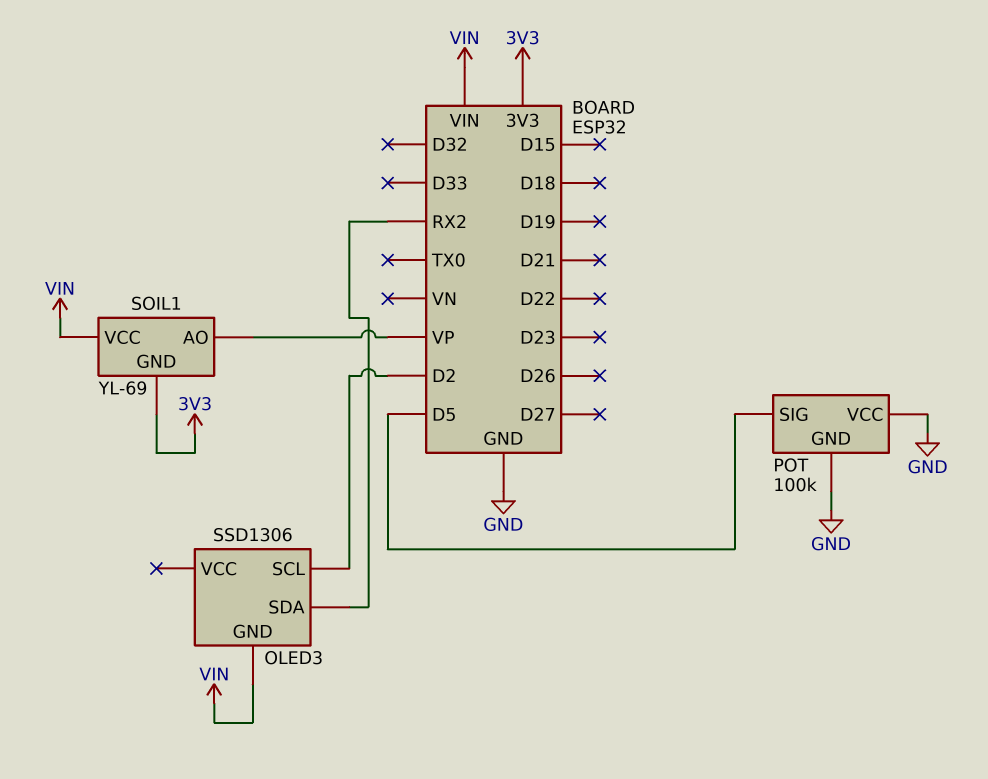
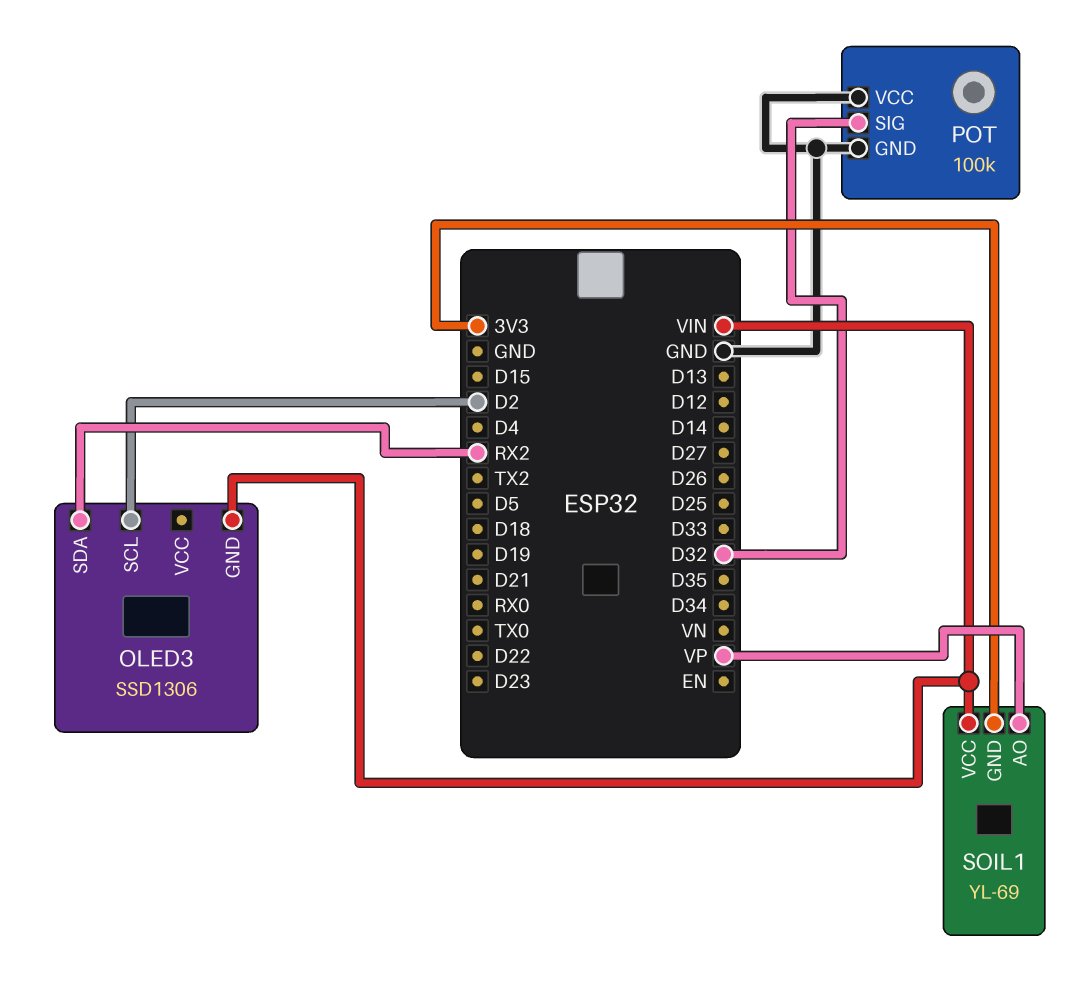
POT pin SIG: D5 -> D32

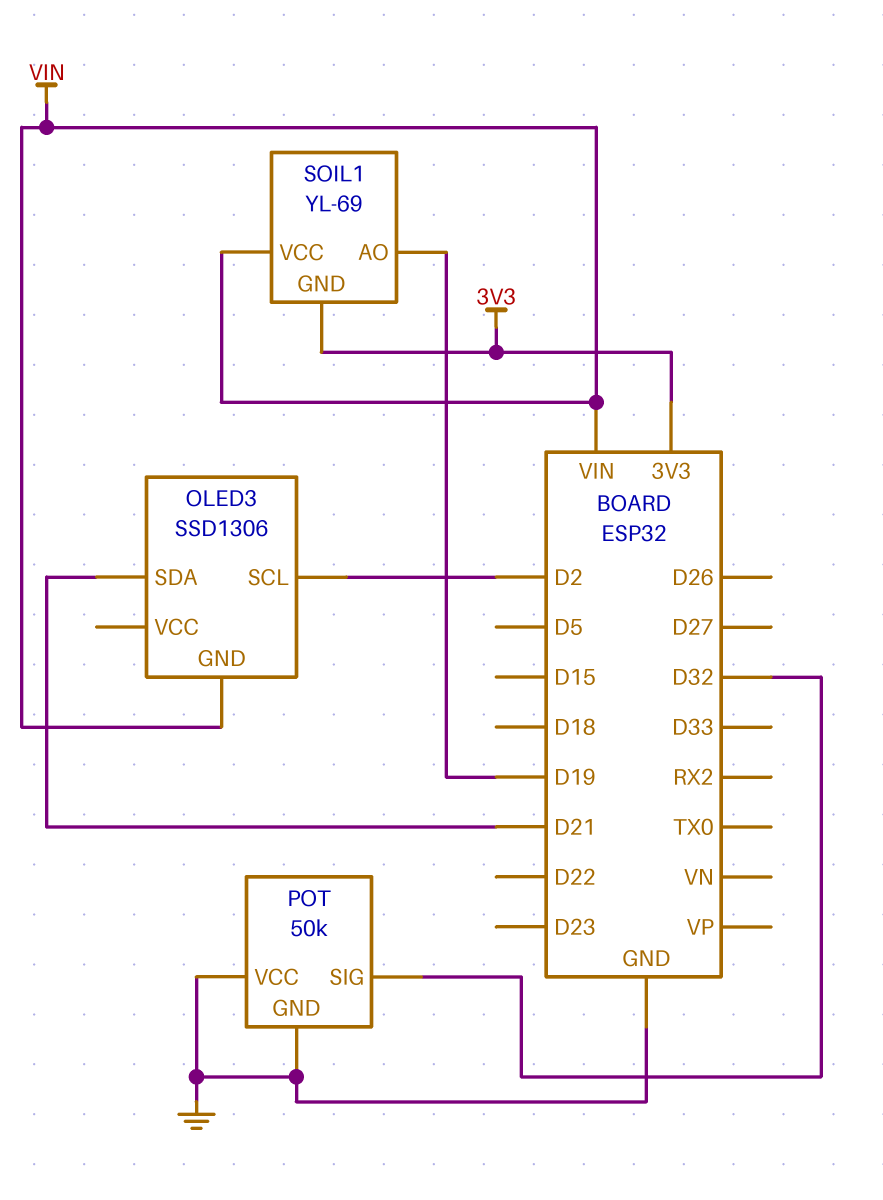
OLED3 pin SDA: RX2 -> D21
POT: 100k -> 50k
SOIL1 pin AO: VP -> D19

